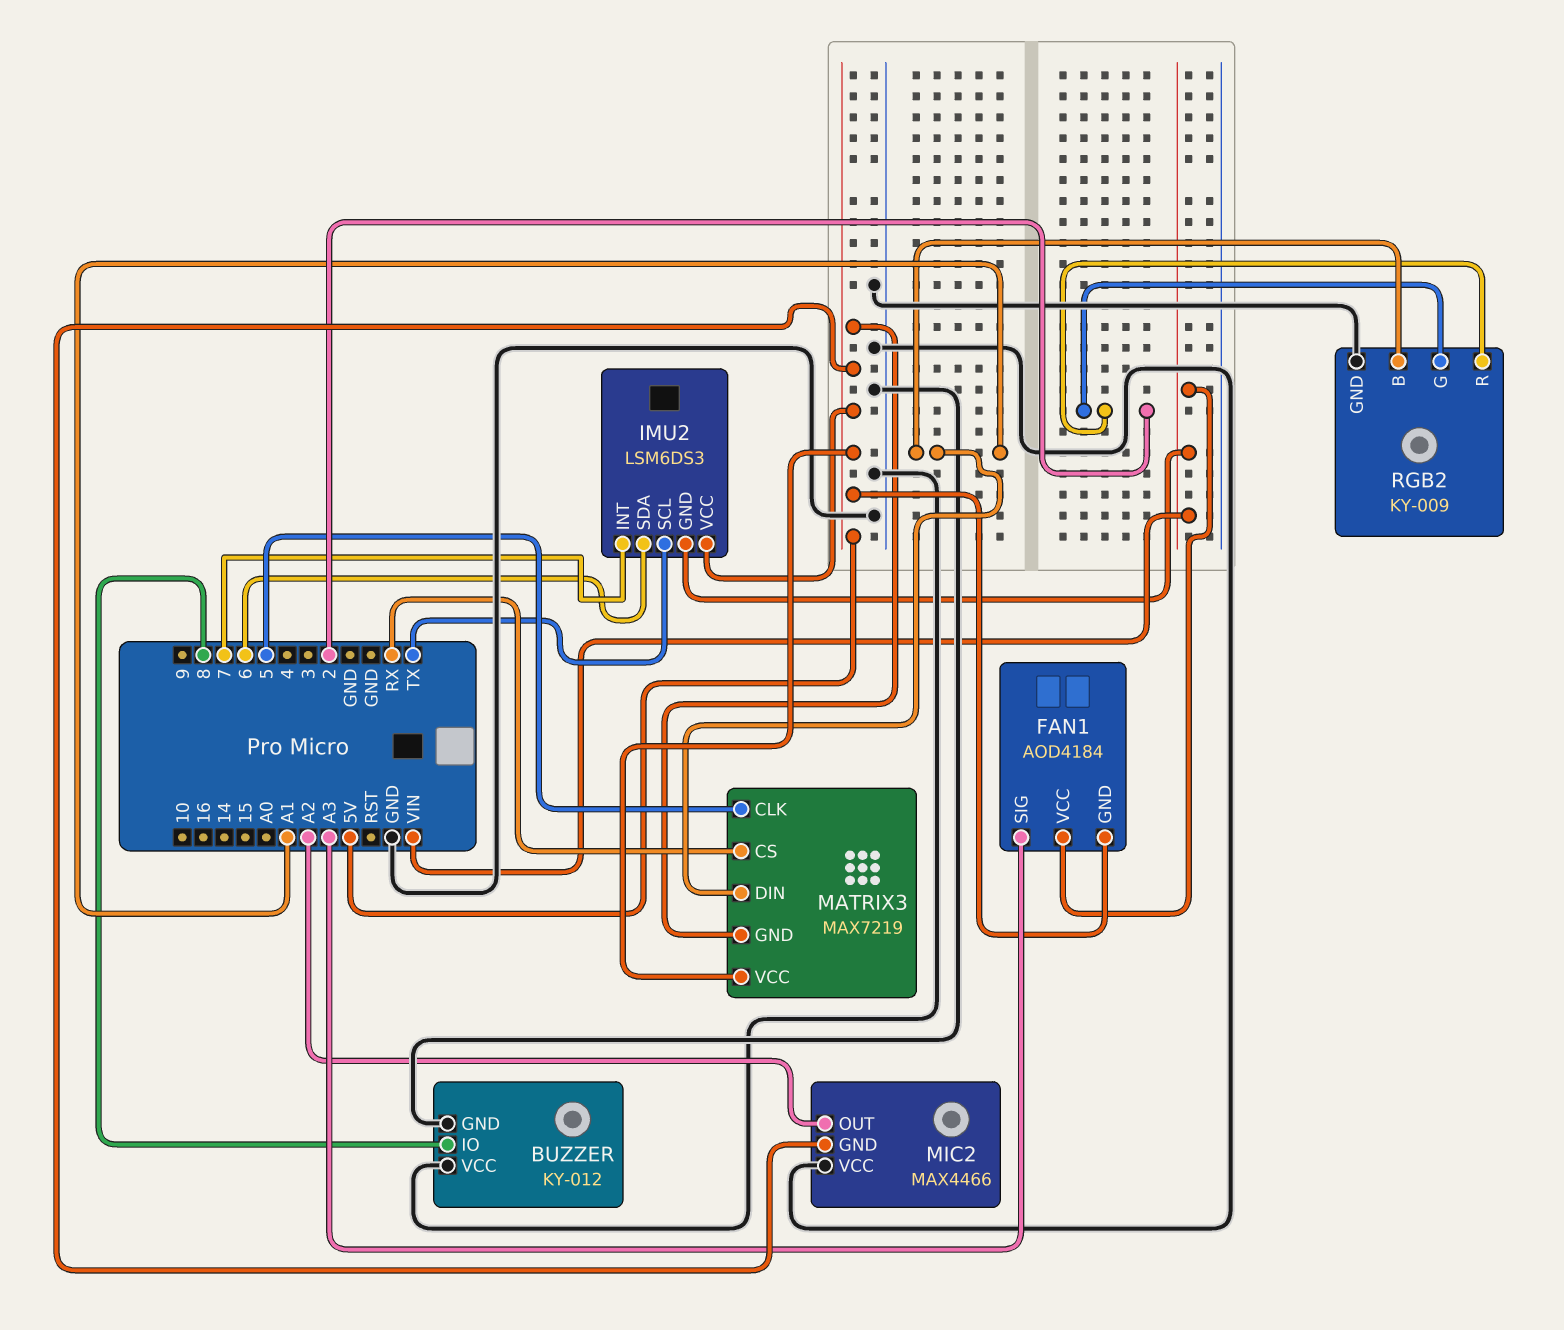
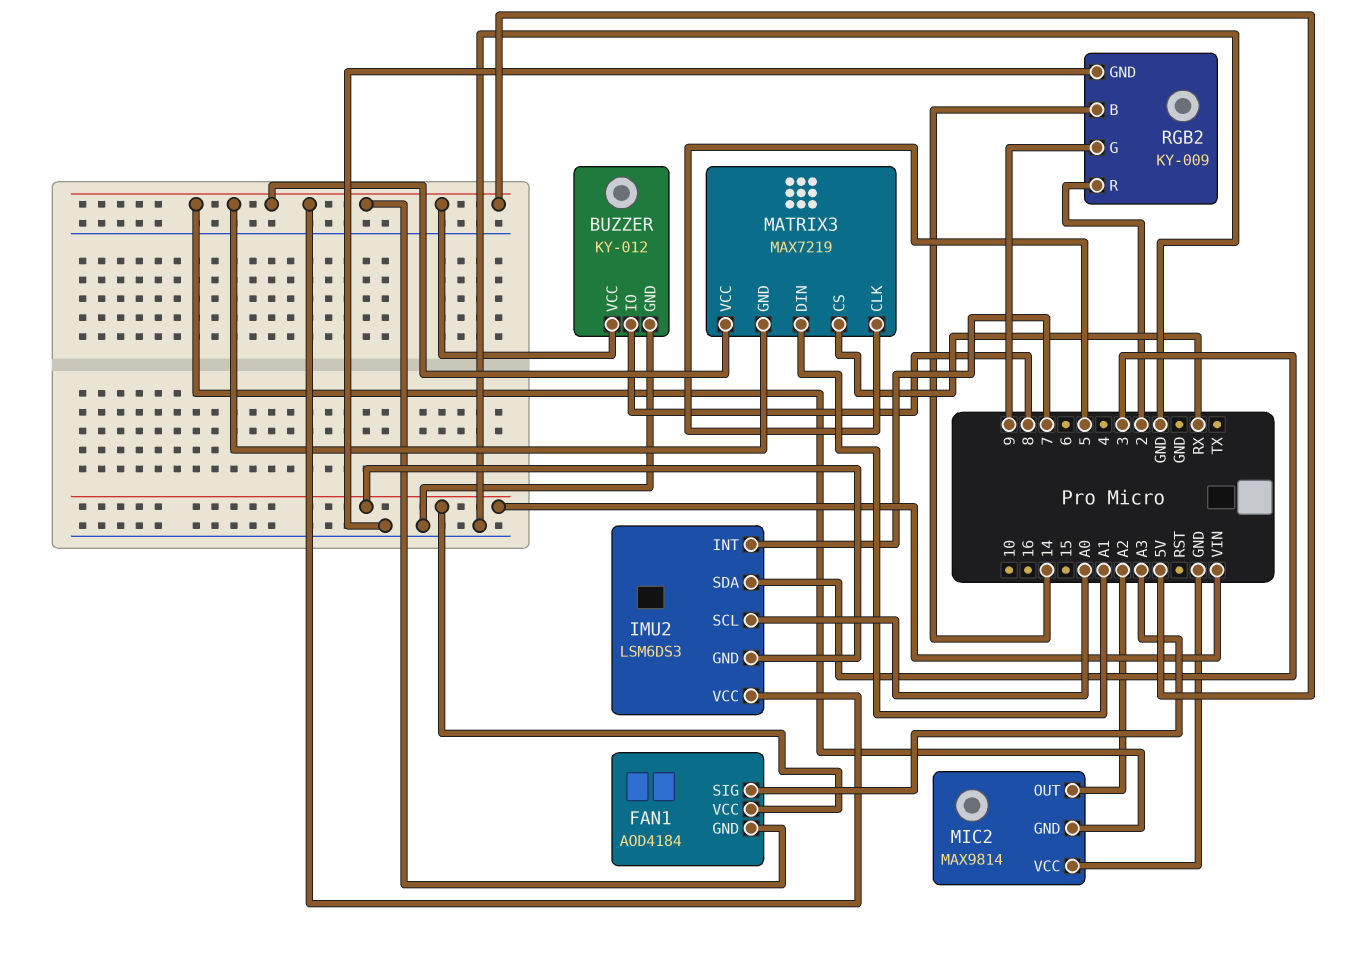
BUZZER pin VCC: GND -> 5V
IMU2 pin SCL: TX -> A0
IMU2 pin SDA: 6 -> 3
MIC2: MAX4466 -> MAX9814
RGB2 pin B: A1 -> 14
RGB2 pin G: 2 -> 9

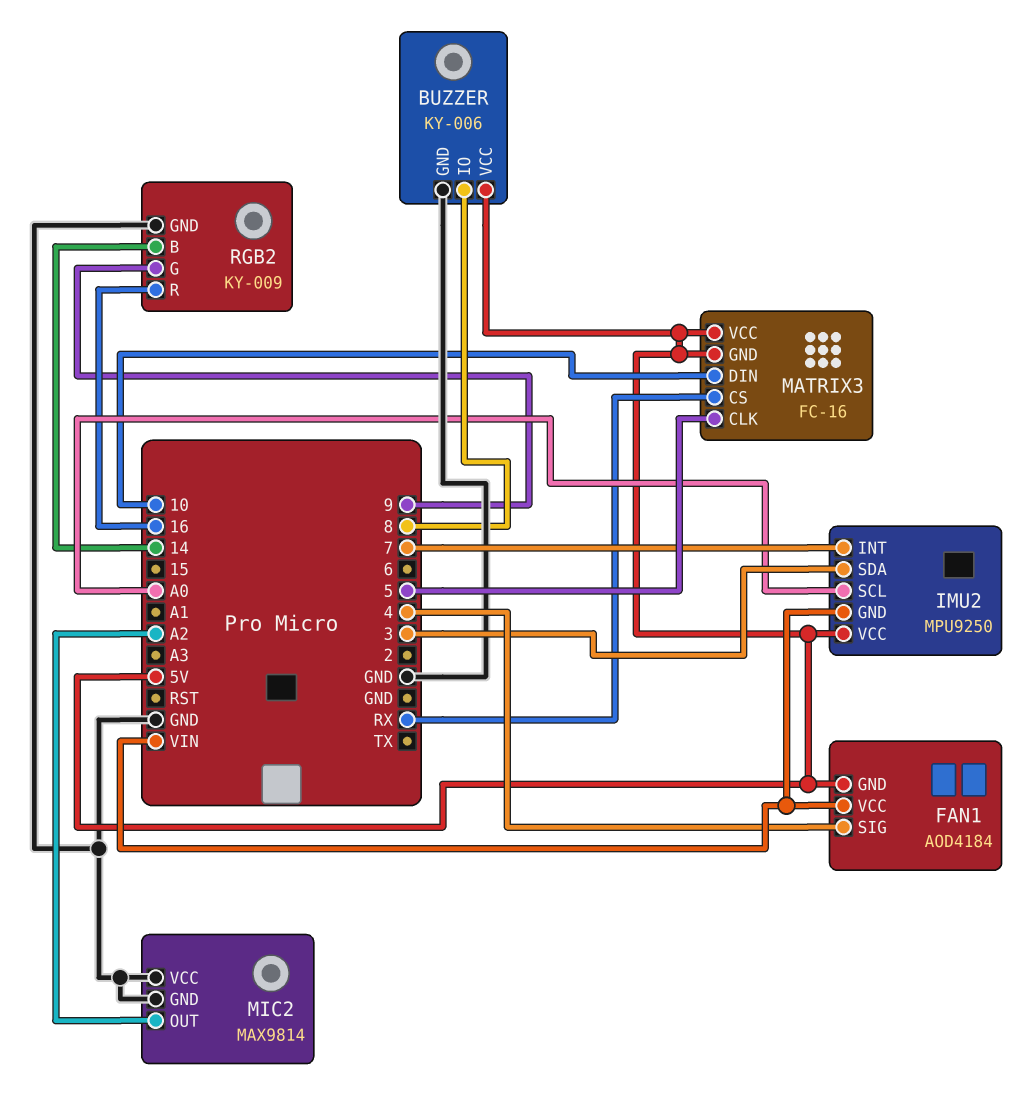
BUZZER: KY-012 -> KY-006
FAN1 pin SIG: A3 -> 4
IMU2: LSM6DS3 -> MPU9250
MATRIX3: MAX7219 -> FC-16
MATRIX3 pin DIN: A1 -> 10
MIC2 pin GND: 5V -> GND
RGB2 pin R: 2 -> 16

